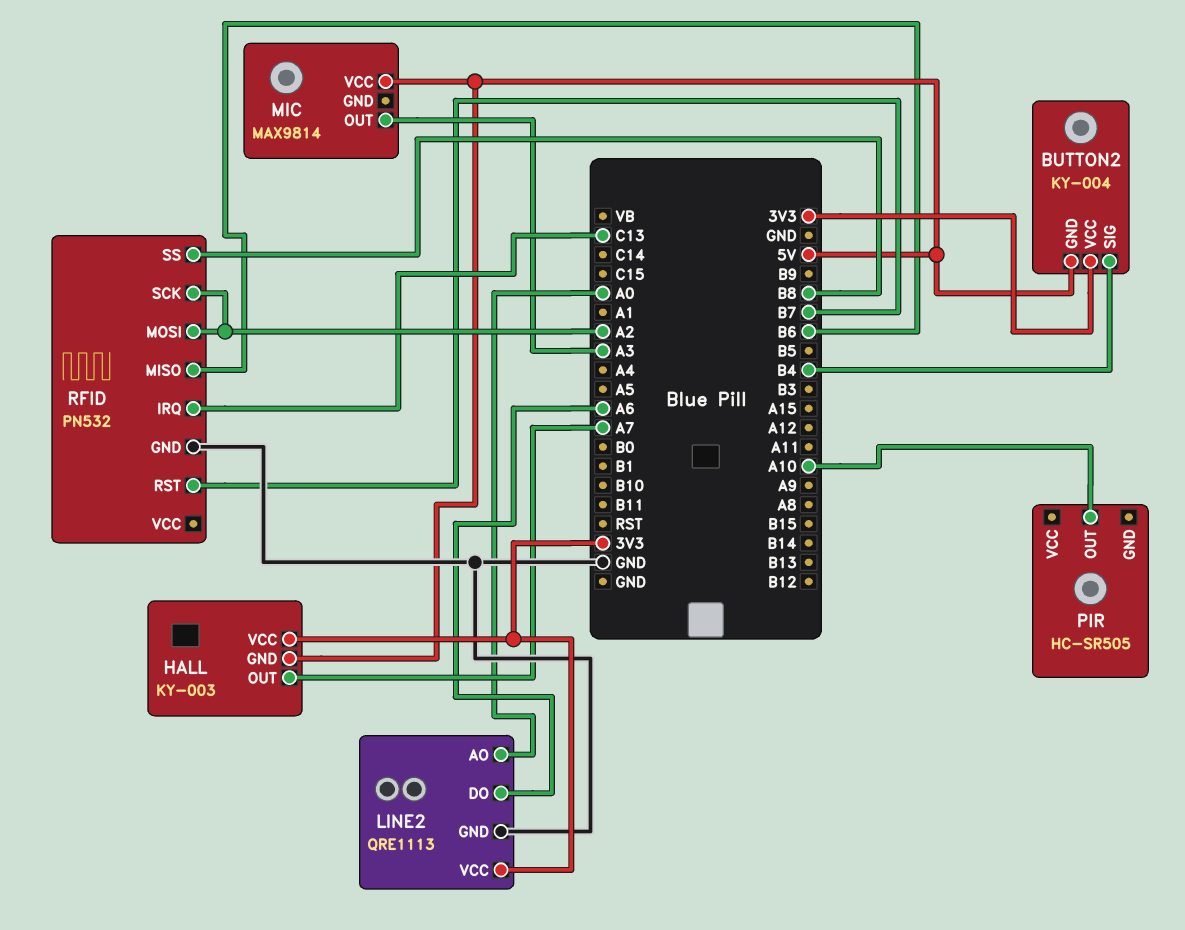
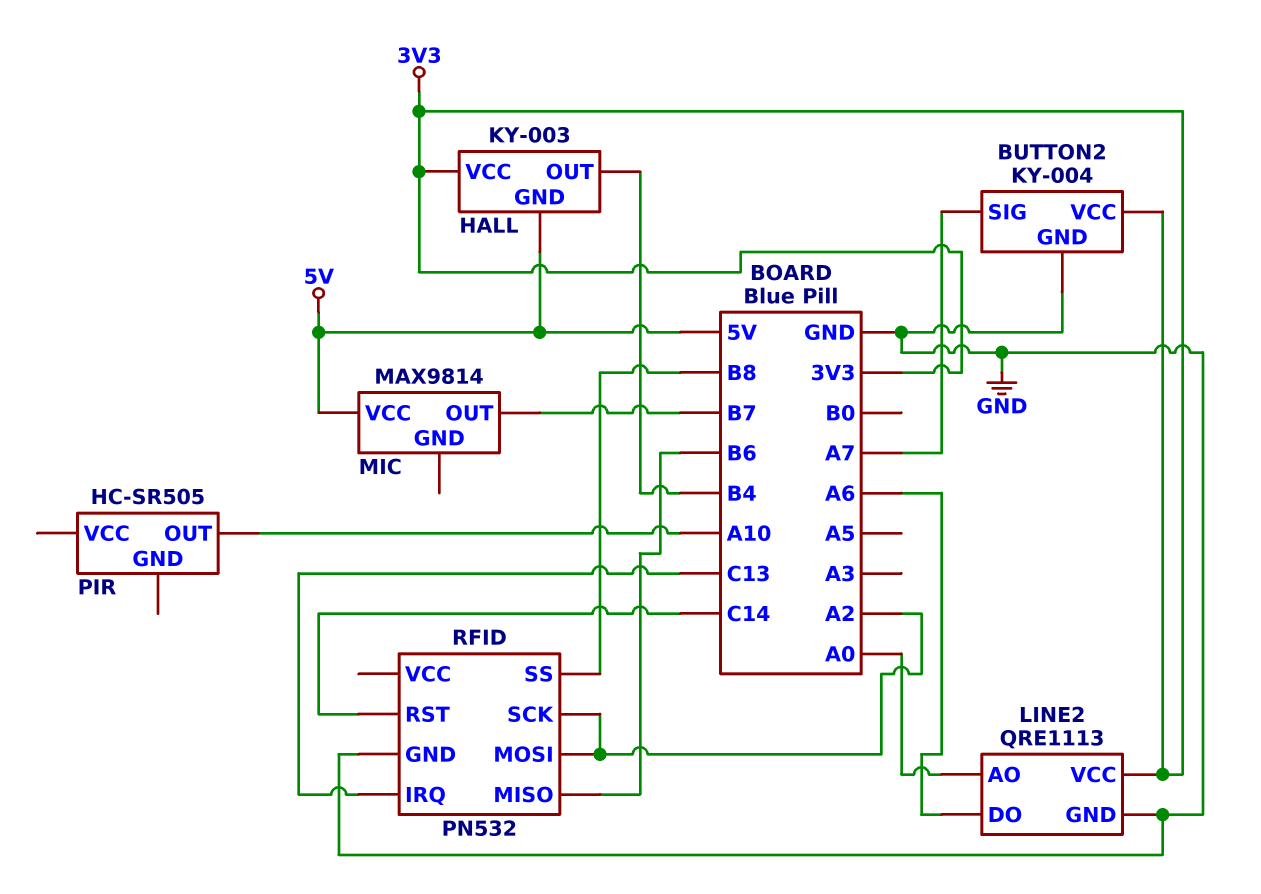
BUTTON2 pin GND: 5V -> GND
BUTTON2 pin SIG: B4 -> A7
HALL pin OUT: A7 -> B4
MIC pin OUT: A3 -> B7
RFID pin RST: B7 -> C14

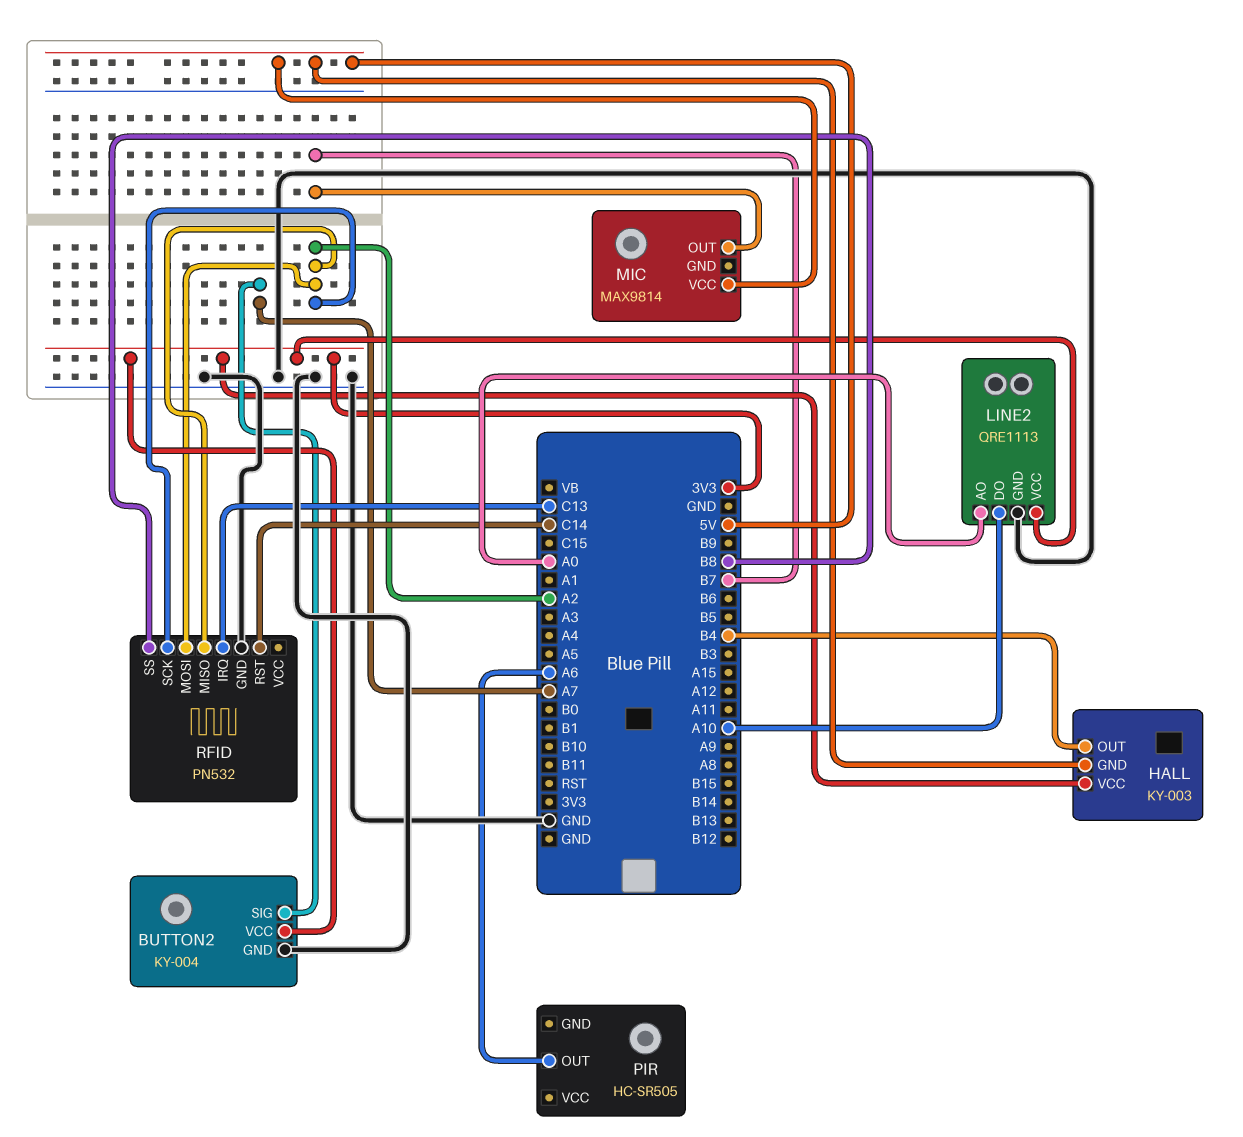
LINE2 pin DO: A6 -> A10
PIR pin OUT: A10 -> A6
RFID pin MISO: B6 -> A2

